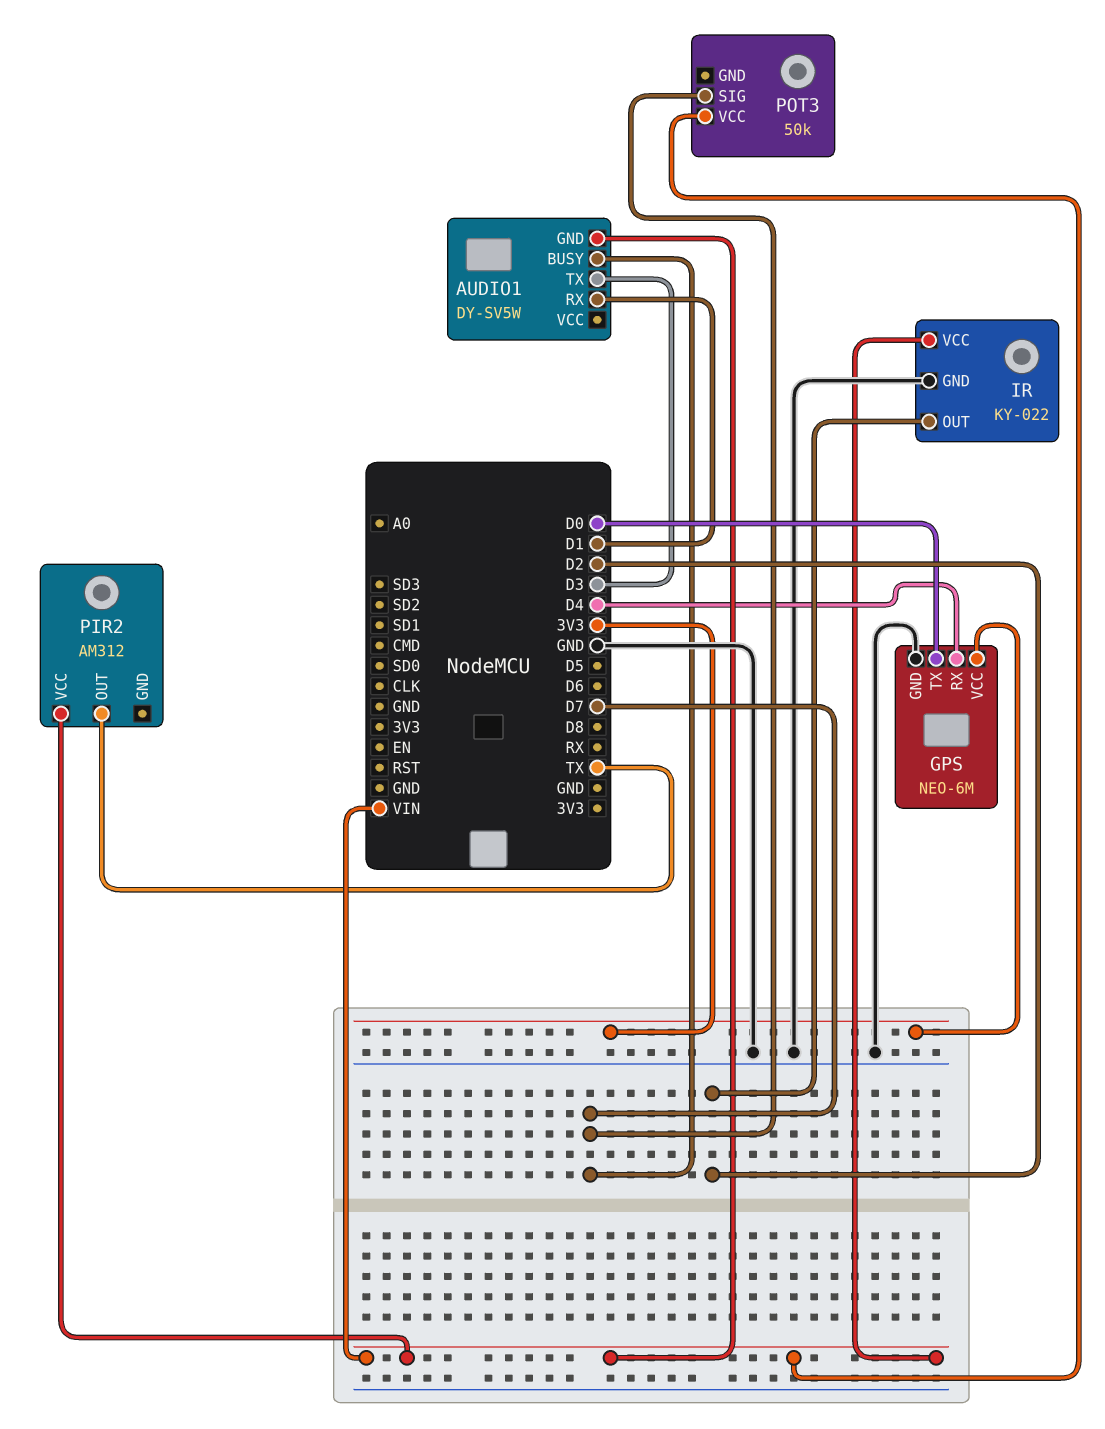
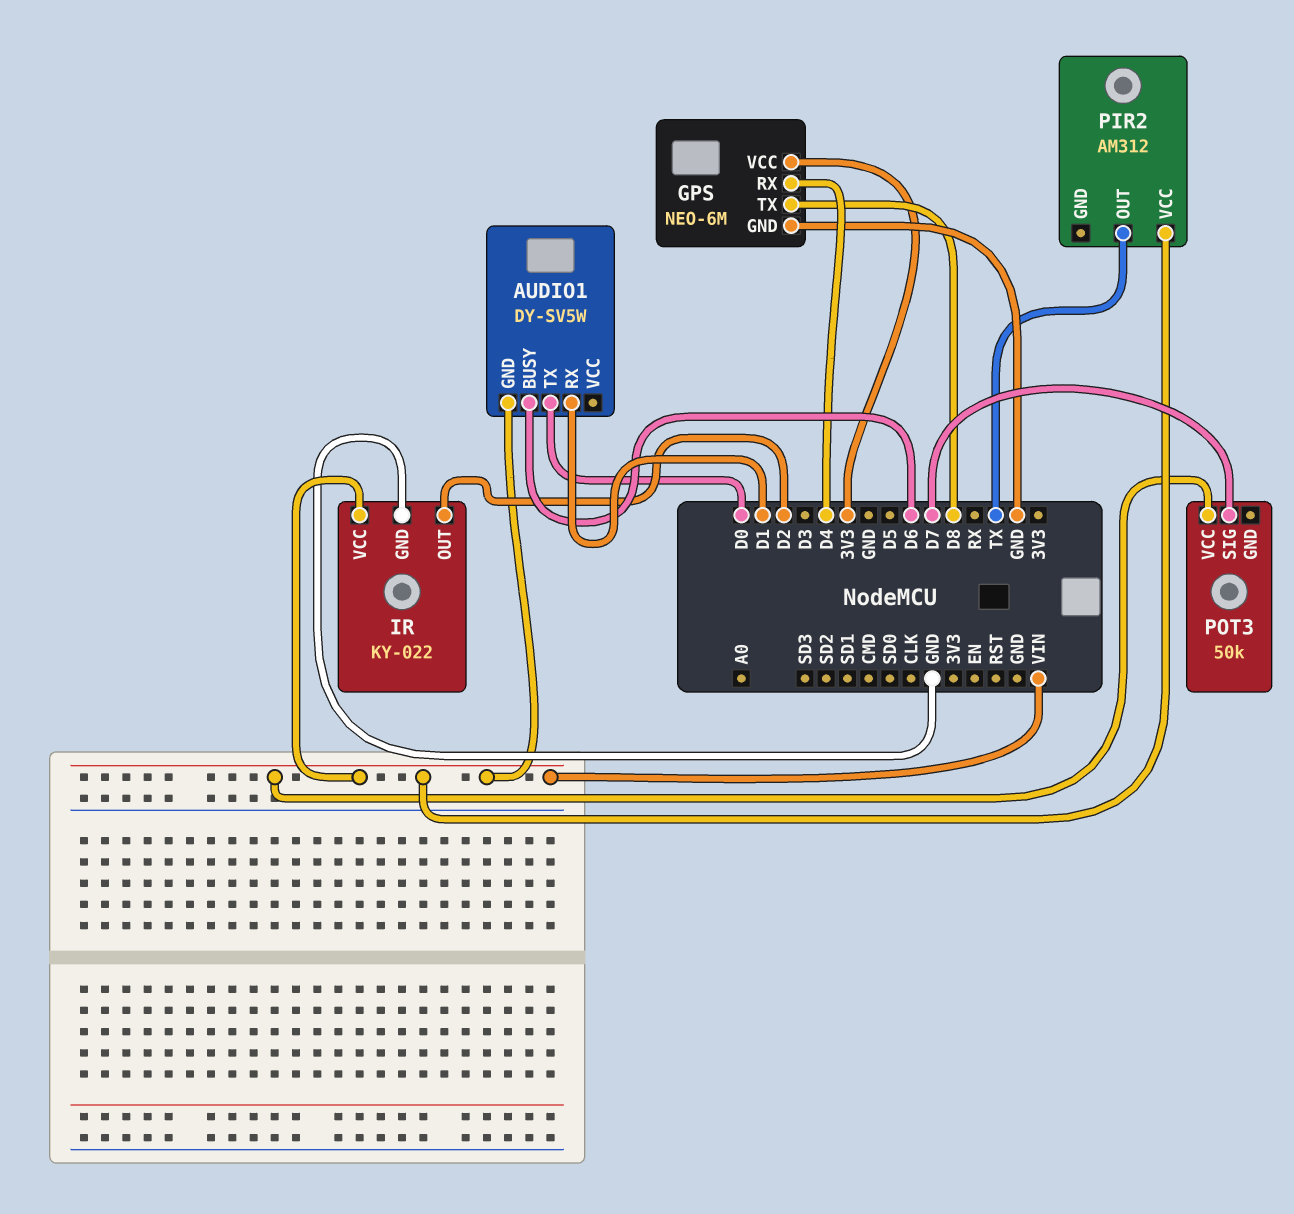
AUDIO1 pin BUSY: D7 -> D6
AUDIO1 pin TX: D3 -> D0
GPS pin TX: D0 -> D8

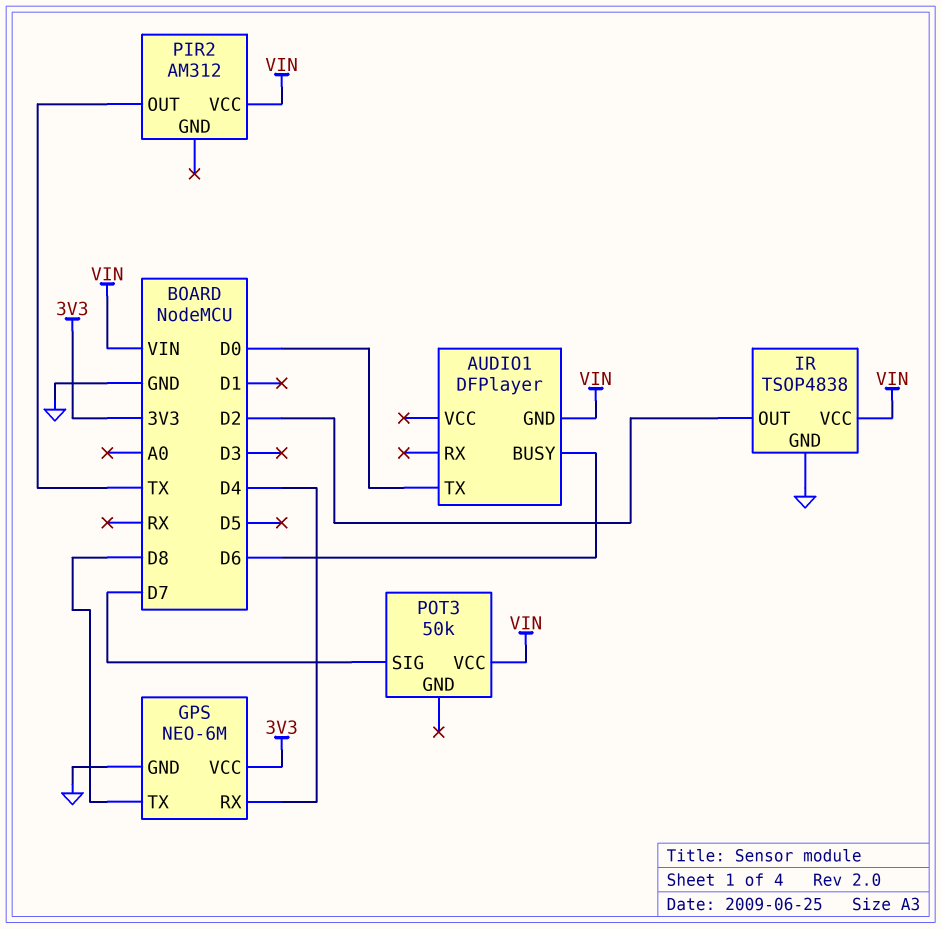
AUDIO1: DY-SV5W -> DFPlayer
AUDIO1 pin RX: D1 -> none
IR: KY-022 -> TSOP4838

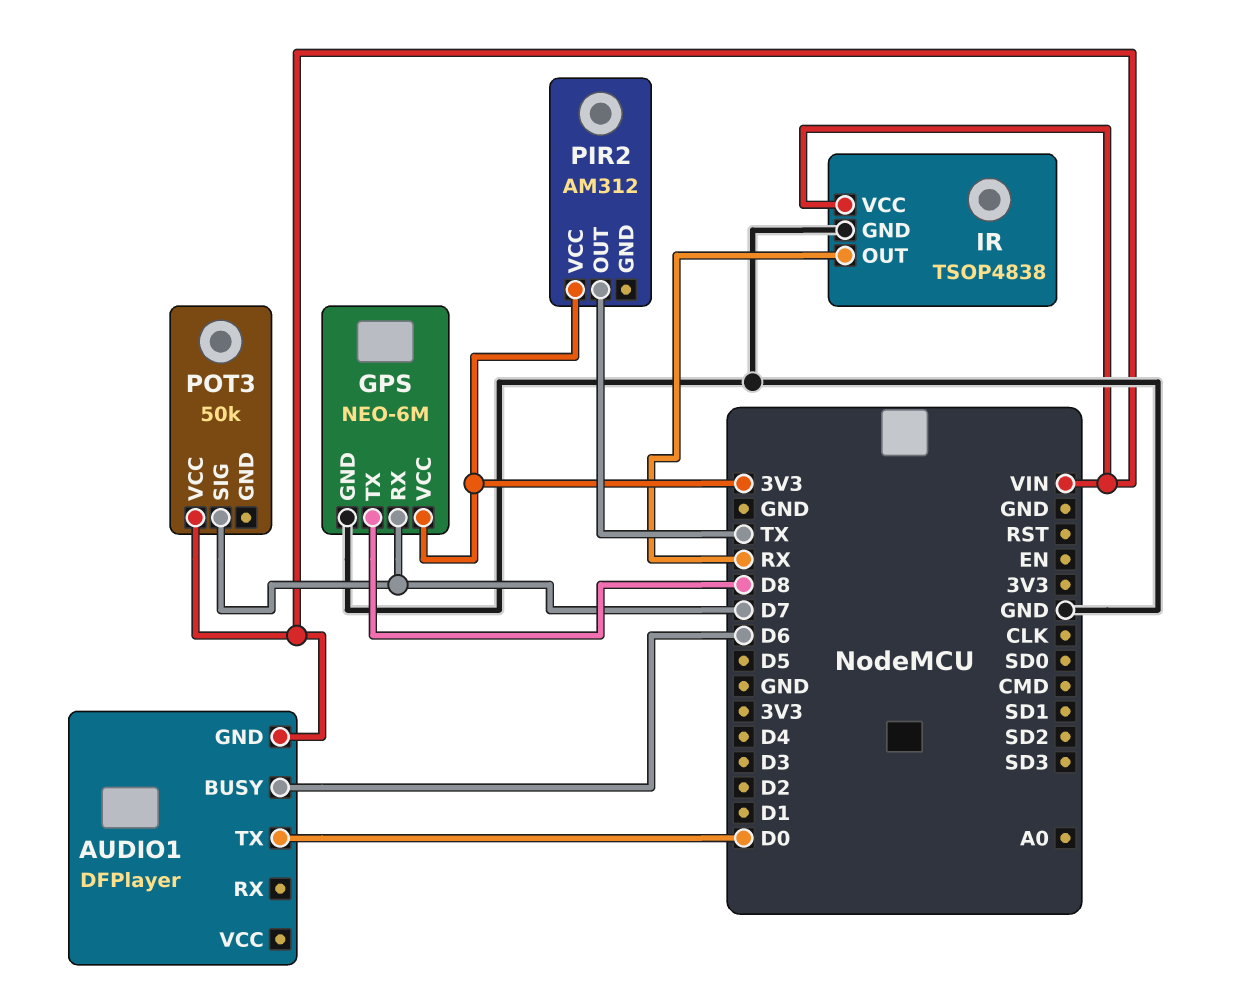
GPS pin RX: D4 -> D7
IR pin OUT: D2 -> RX
PIR2 pin VCC: VIN -> 3V3

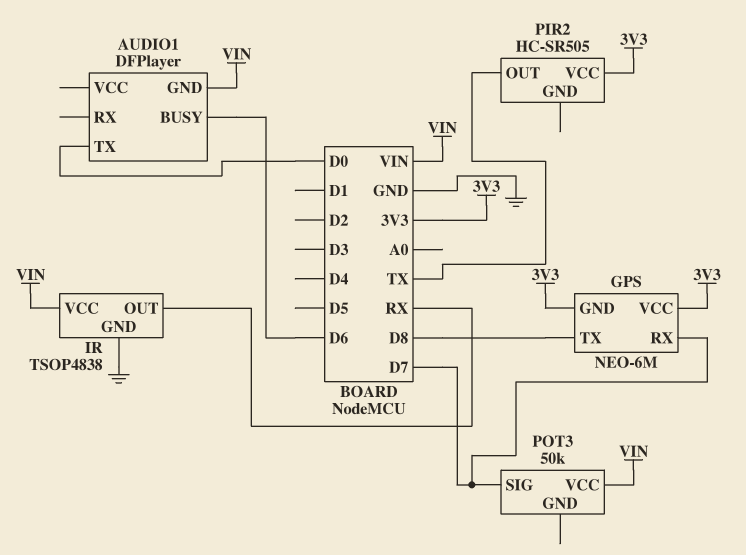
GPS pin GND: GND -> 3V3
PIR2: AM312 -> HC-SR505

